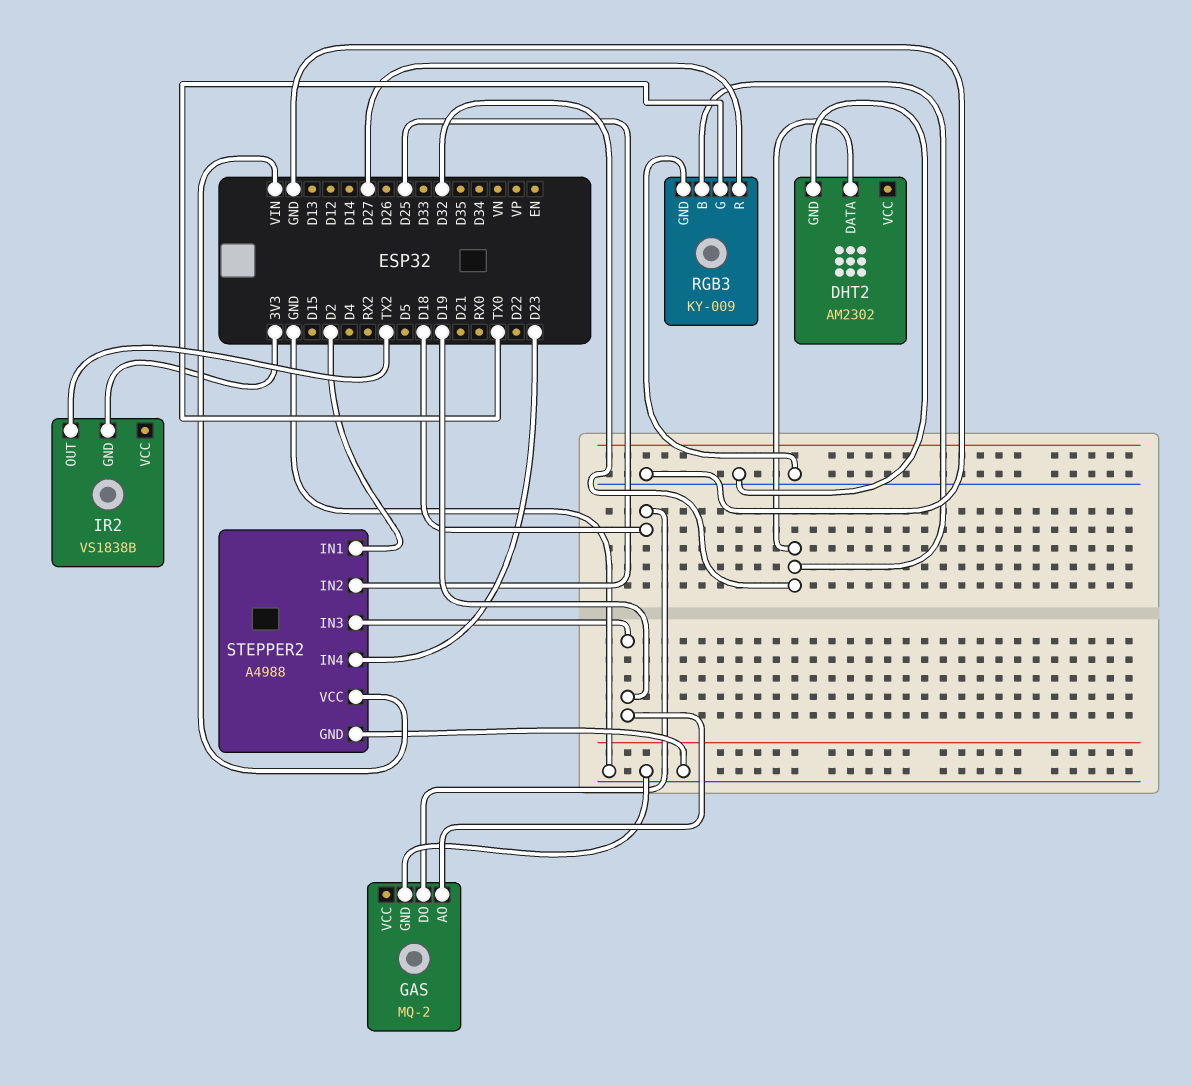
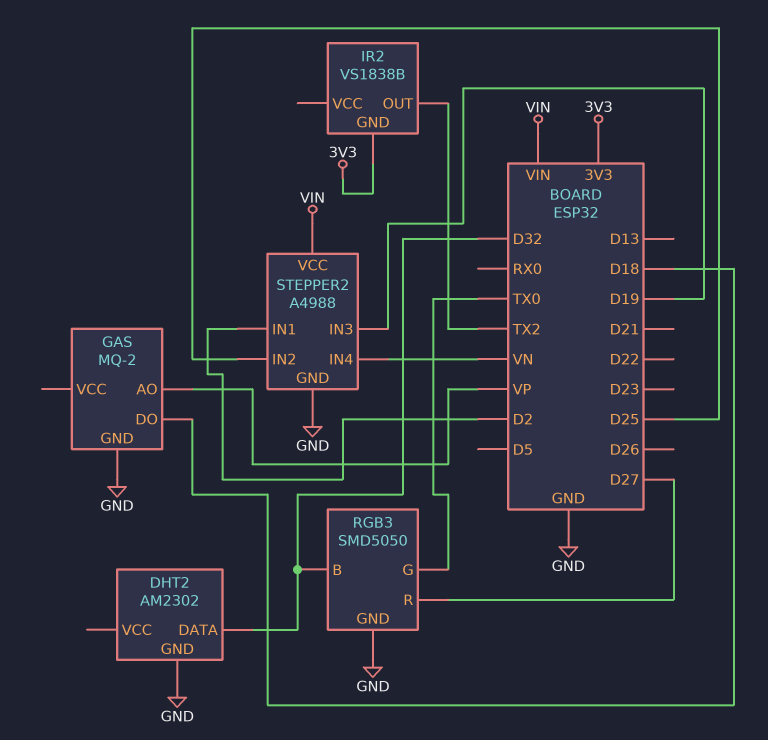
GAS pin AO: D19 -> VP
RGB3: KY-009 -> SMD5050
STEPPER2 pin IN4: D23 -> VN

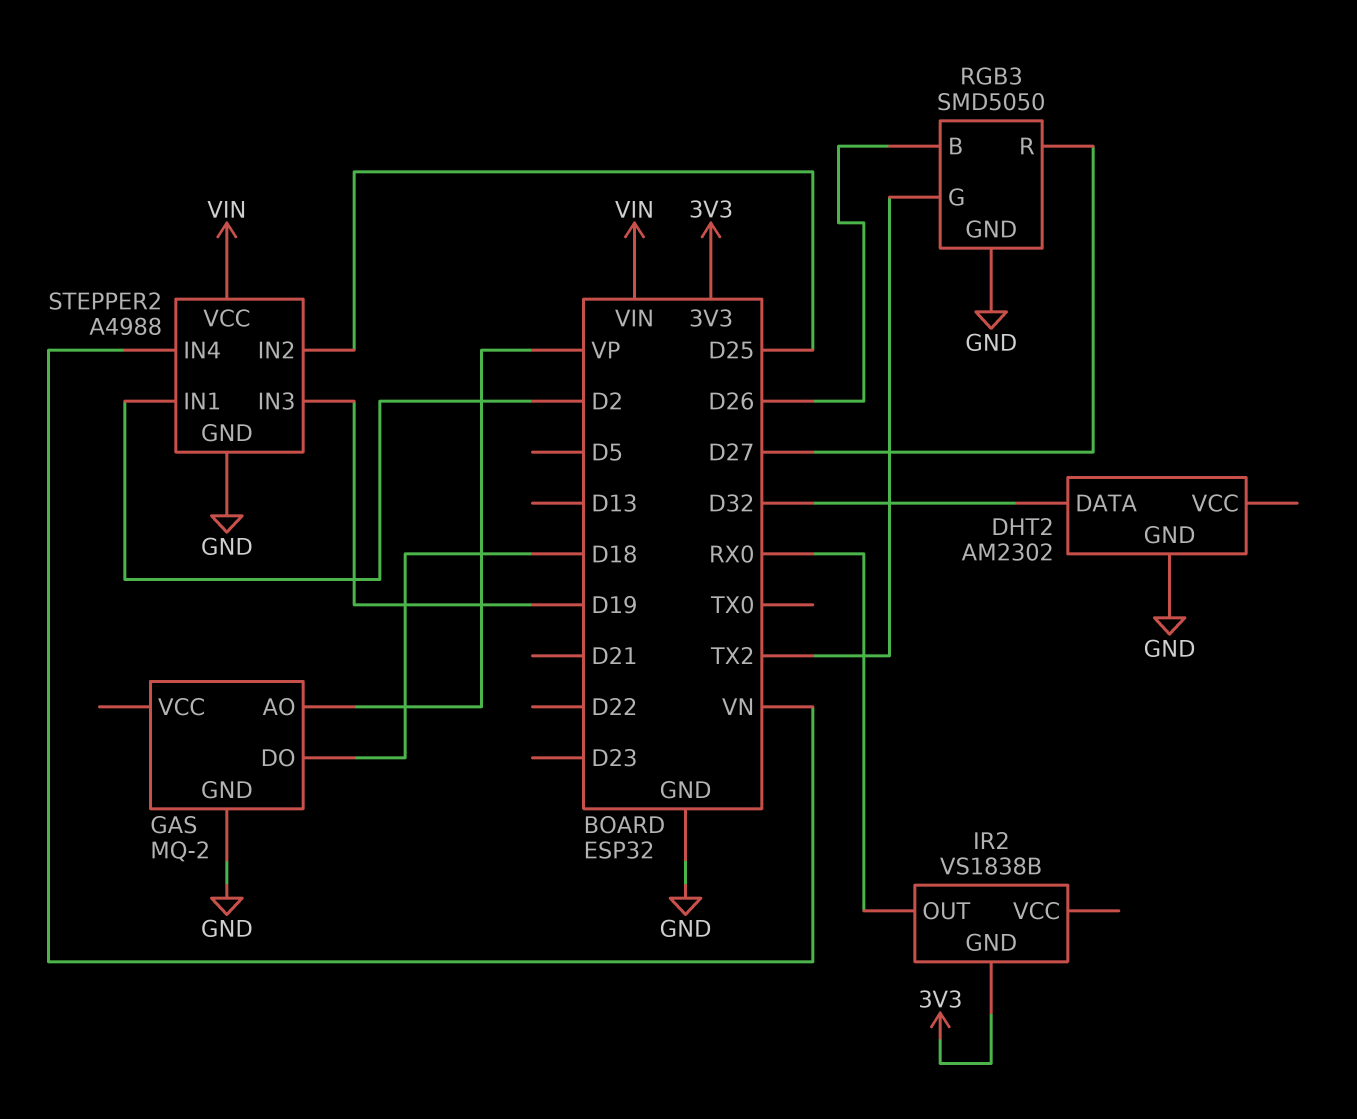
IR2 pin OUT: TX2 -> RX0
RGB3 pin B: D32 -> D26
RGB3 pin G: TX0 -> TX2

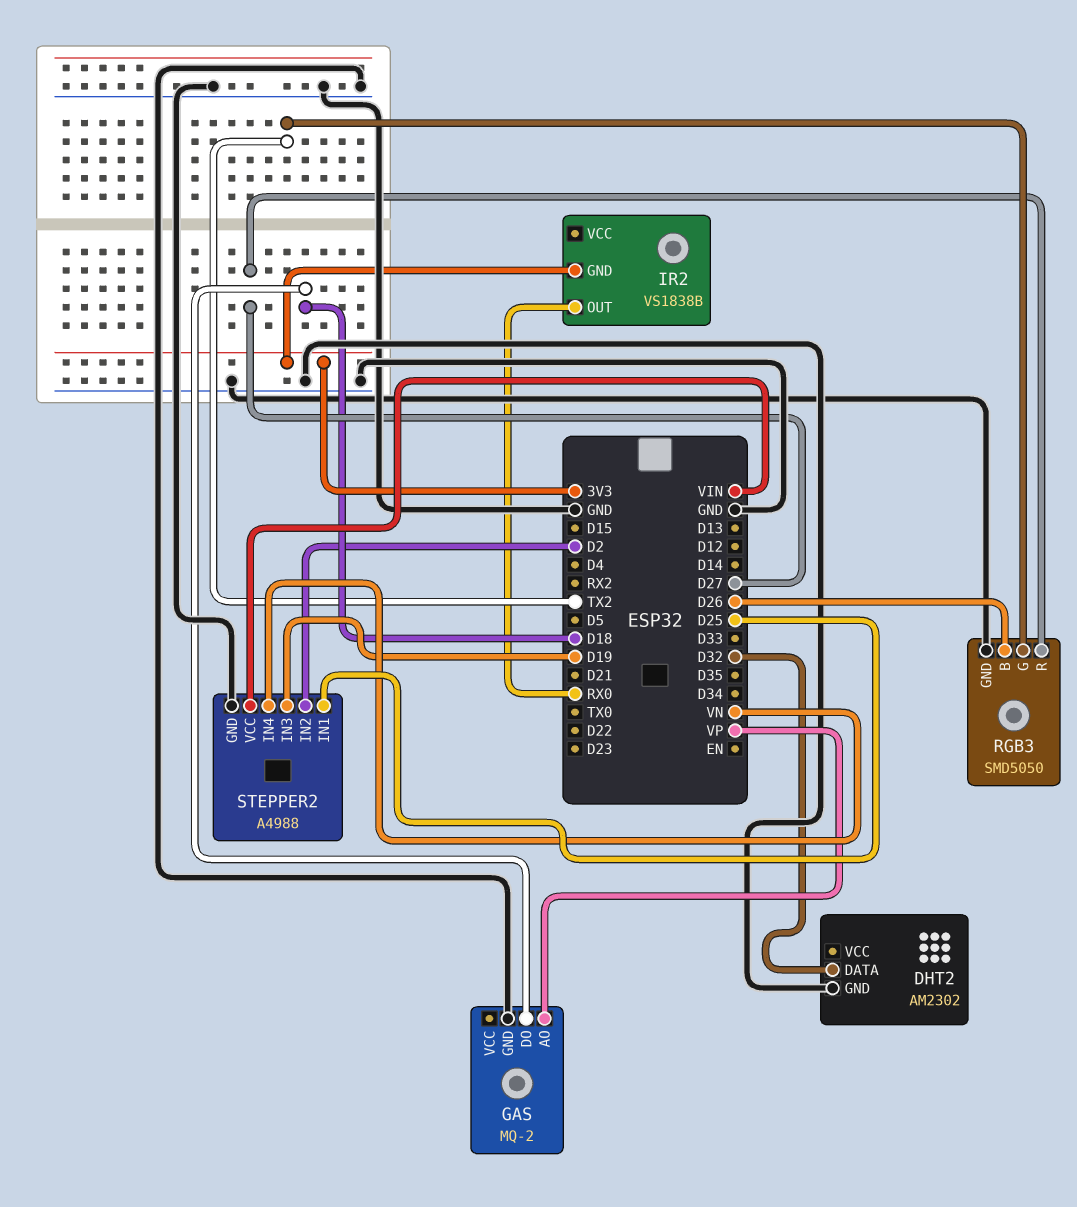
STEPPER2 pin IN1: D2 -> D25
STEPPER2 pin IN2: D25 -> D2

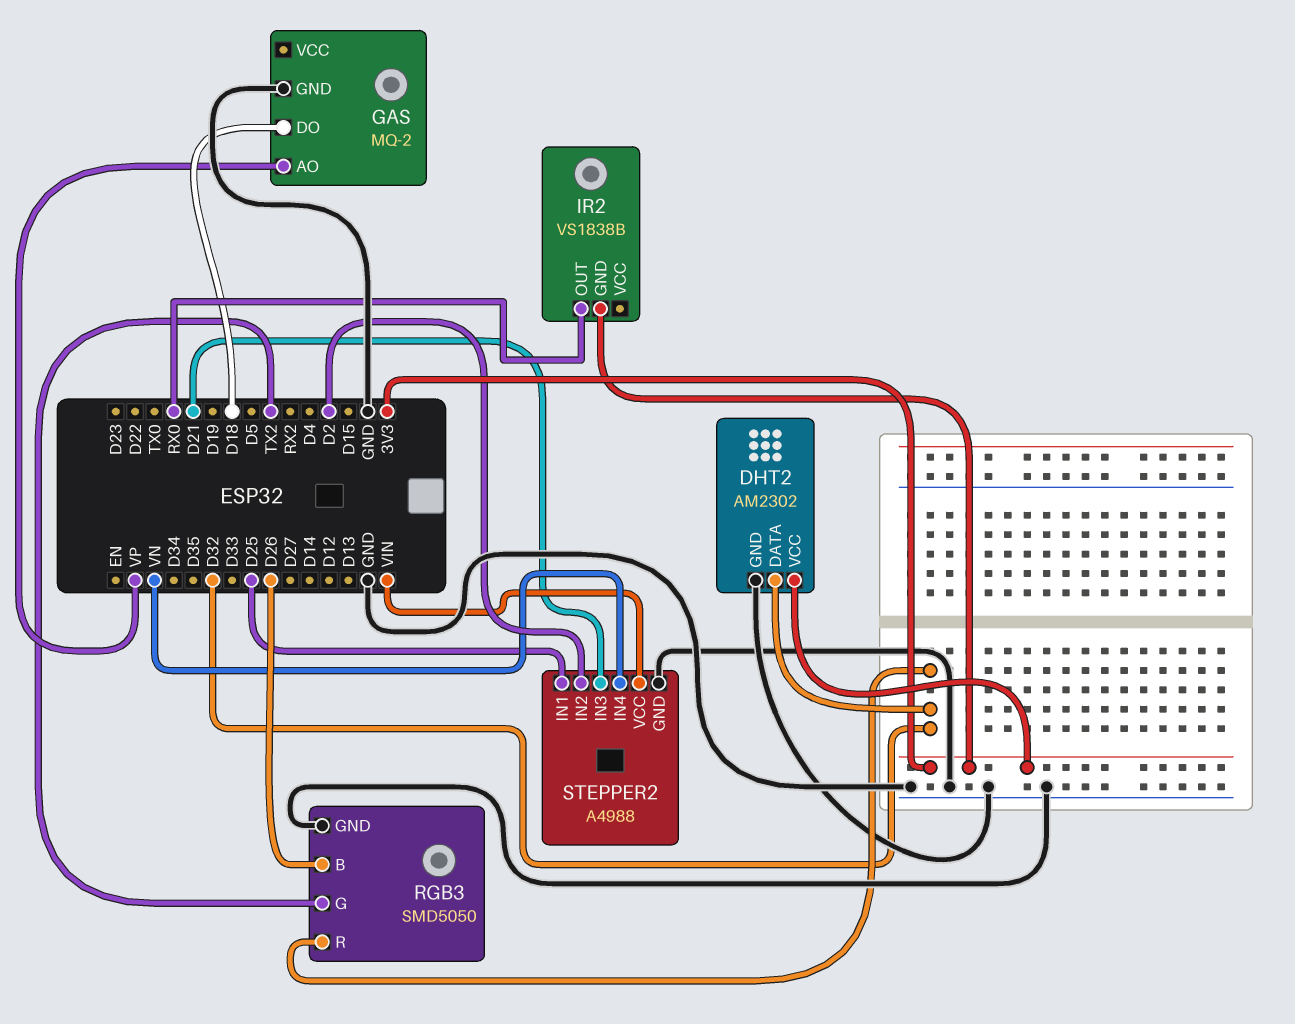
DHT2 pin VCC: none -> 3V3
RGB3 pin R: D27 -> D32
STEPPER2 pin IN3: D19 -> D21

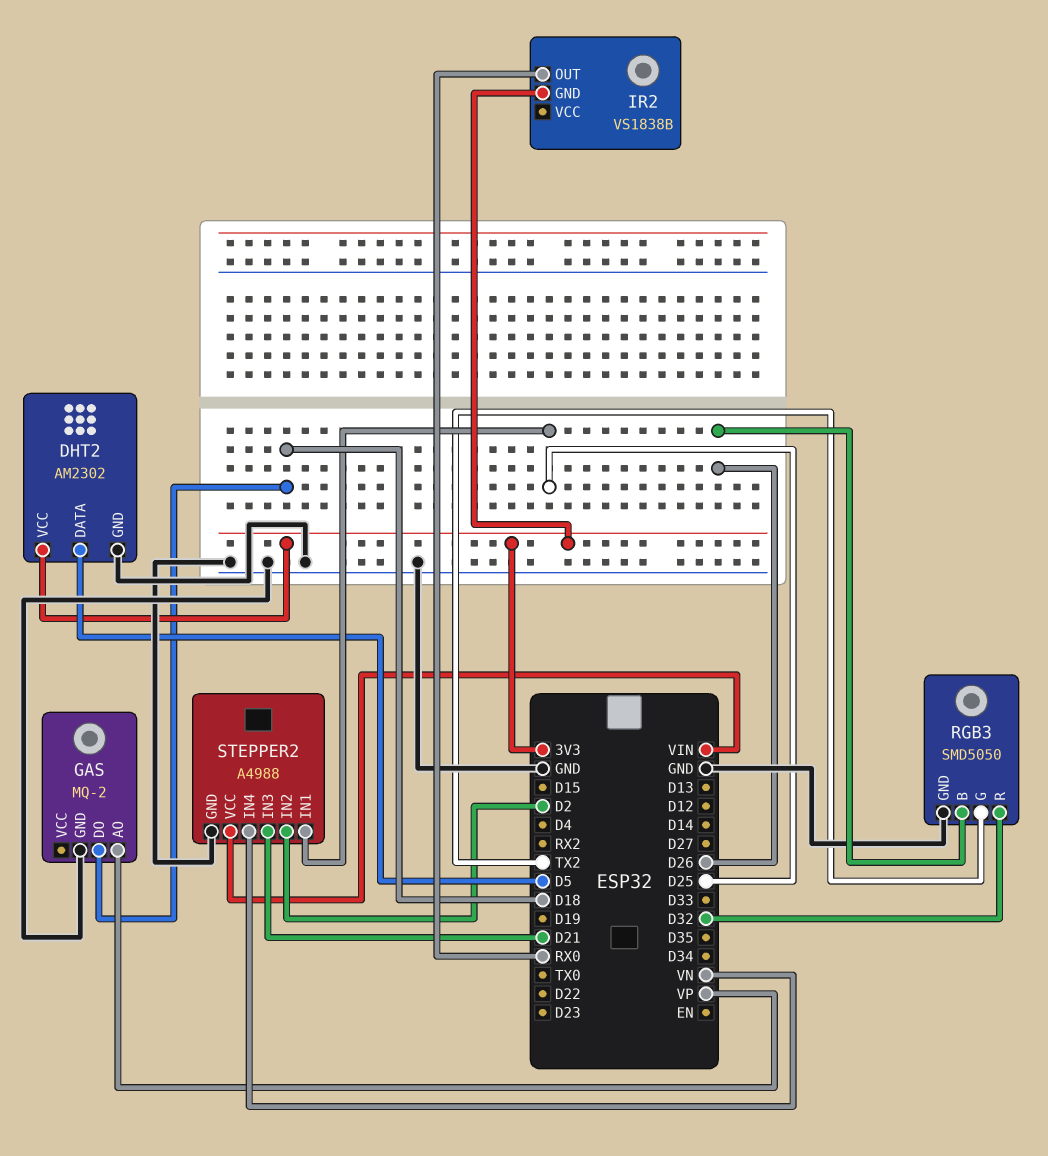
DHT2 pin DATA: D32 -> D5

